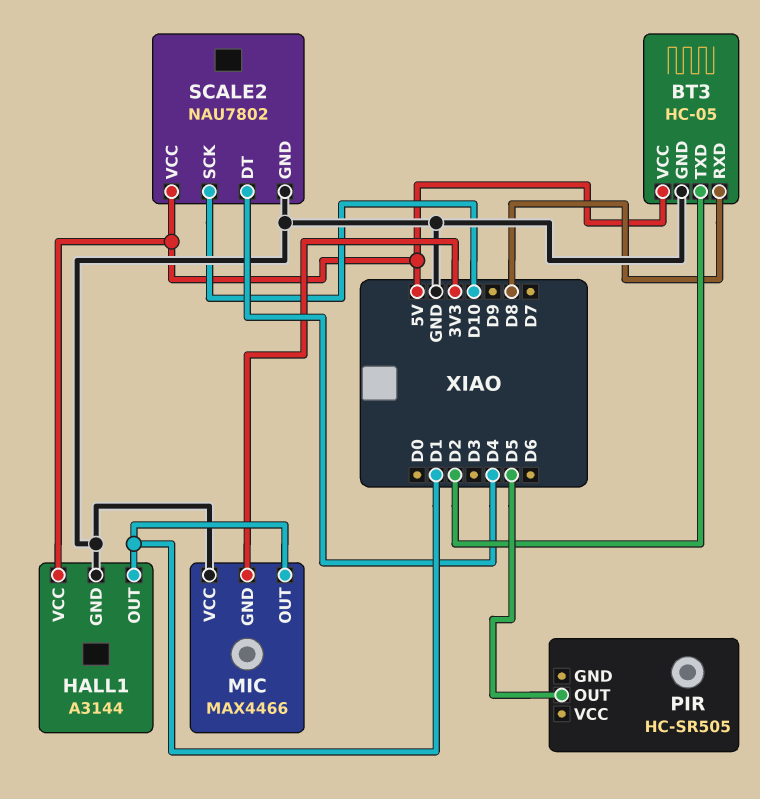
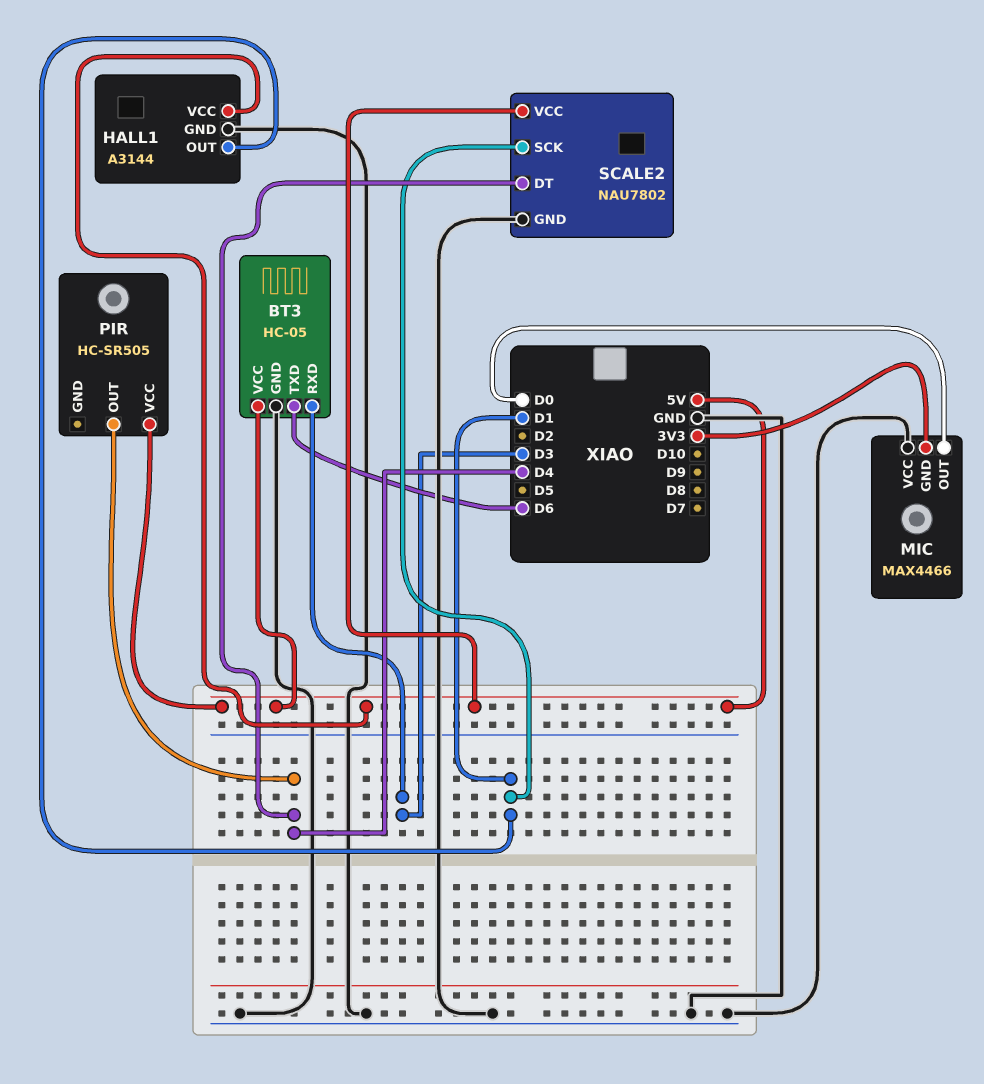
BT3 pin RXD: D8 -> D3
BT3 pin TXD: D2 -> D6
MIC pin OUT: D1 -> D0
PIR pin OUT: D5 -> D4
PIR pin VCC: none -> 5V
SCALE2 pin SCK: D10 -> D1

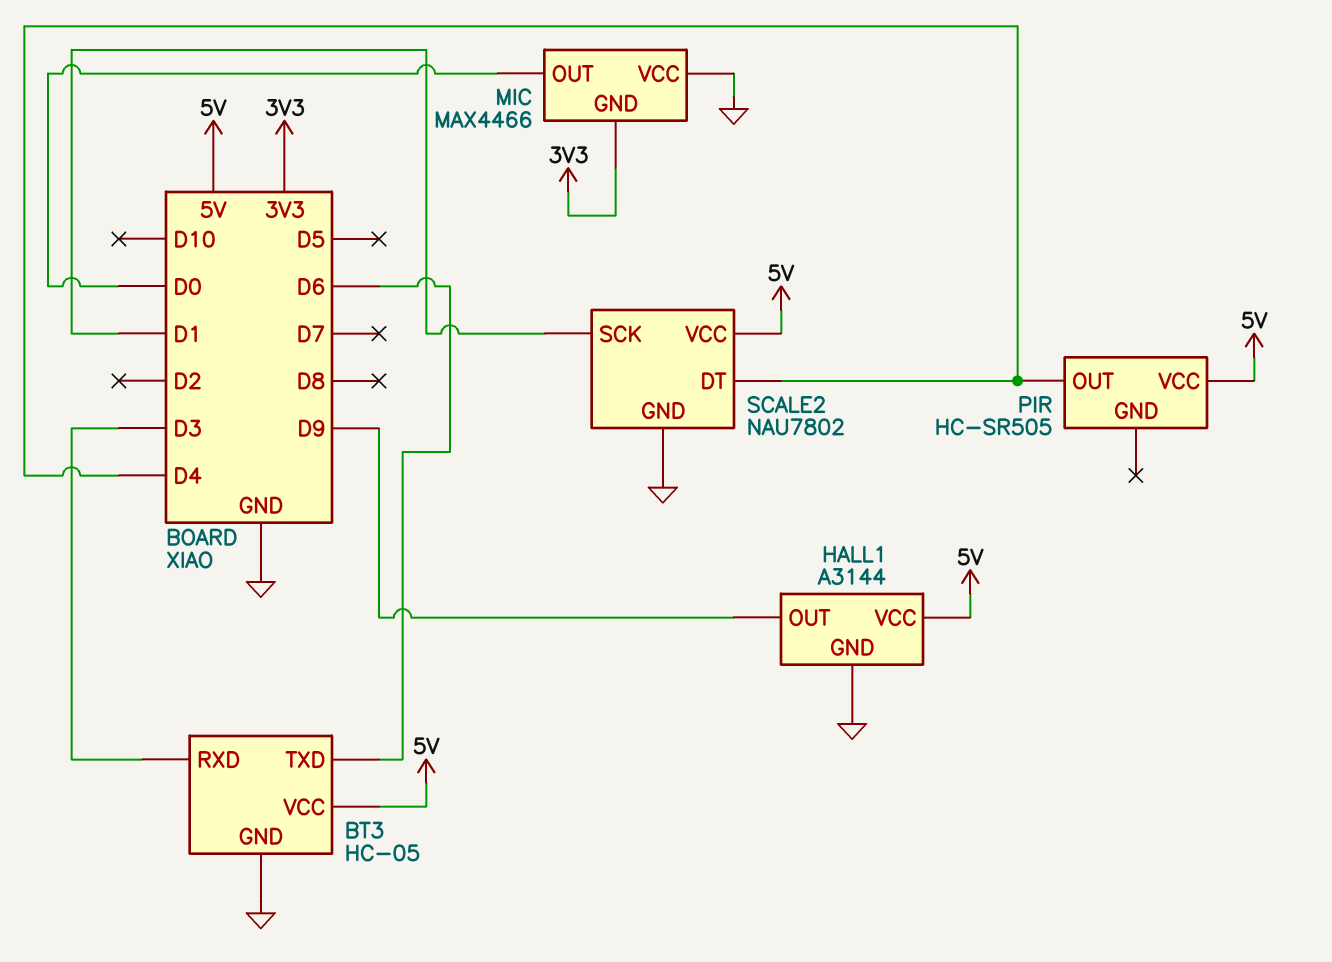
HALL1 pin OUT: D1 -> D9

